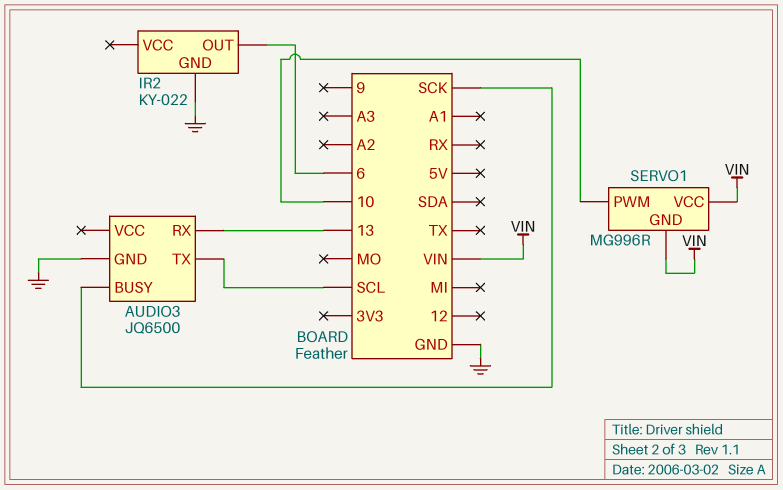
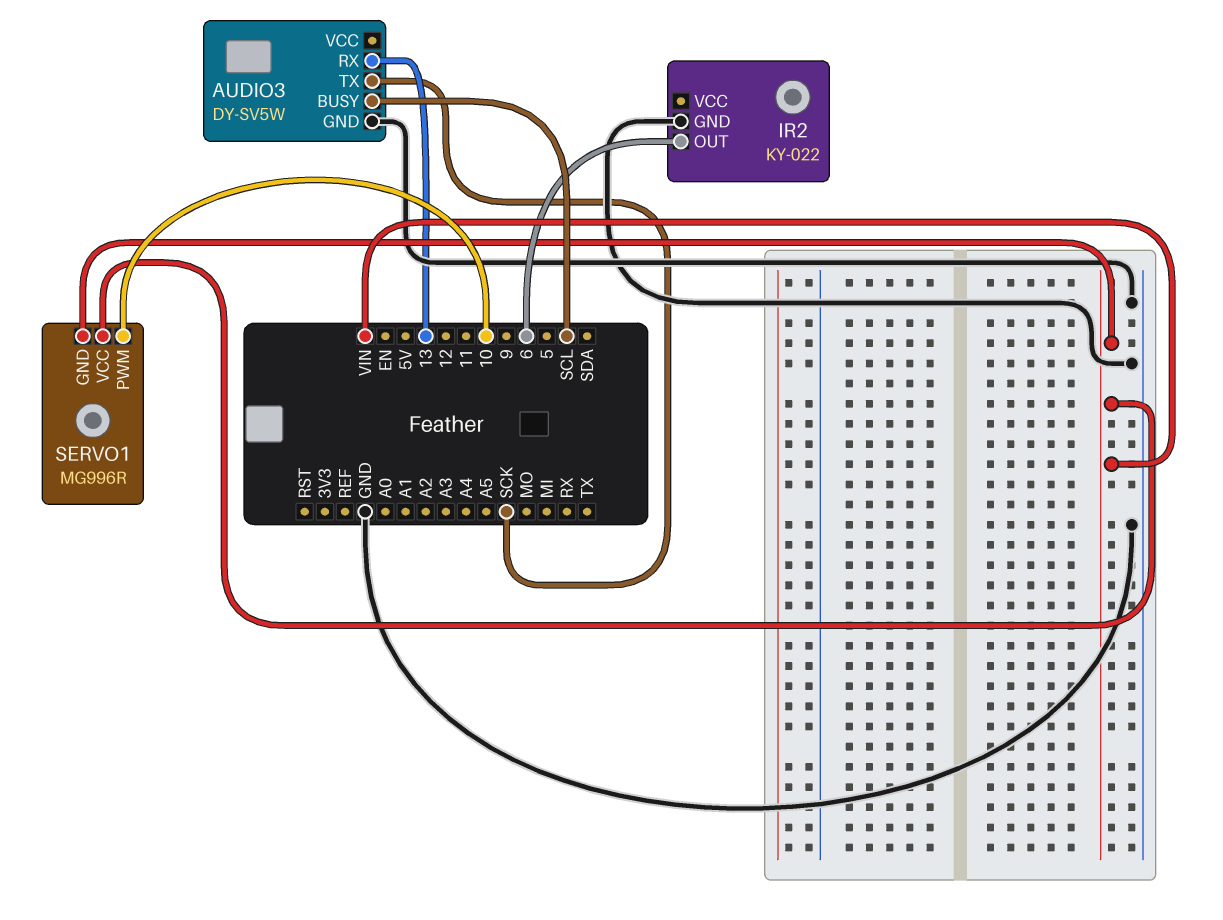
AUDIO3: JQ6500 -> DY-SV5W
AUDIO3 pin BUSY: SCK -> SCL
AUDIO3 pin TX: SCL -> SCK

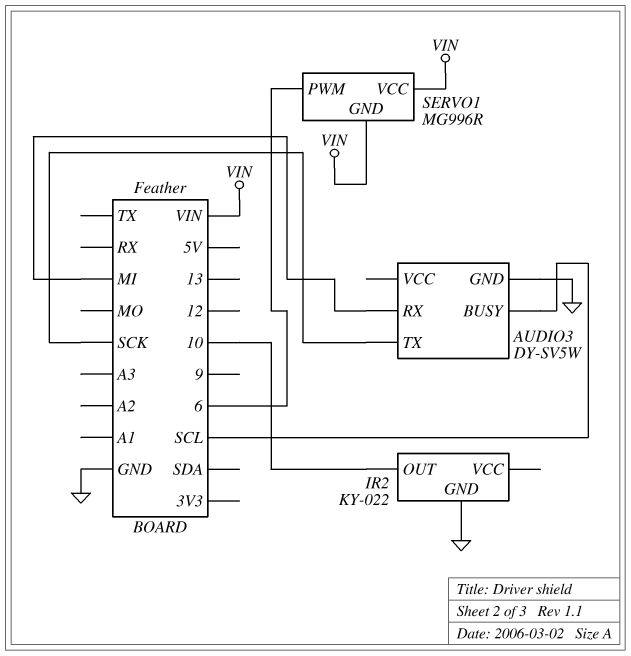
AUDIO3 pin RX: 13 -> MI
IR2 pin OUT: 6 -> 10
SERVO1 pin PWM: 10 -> 6

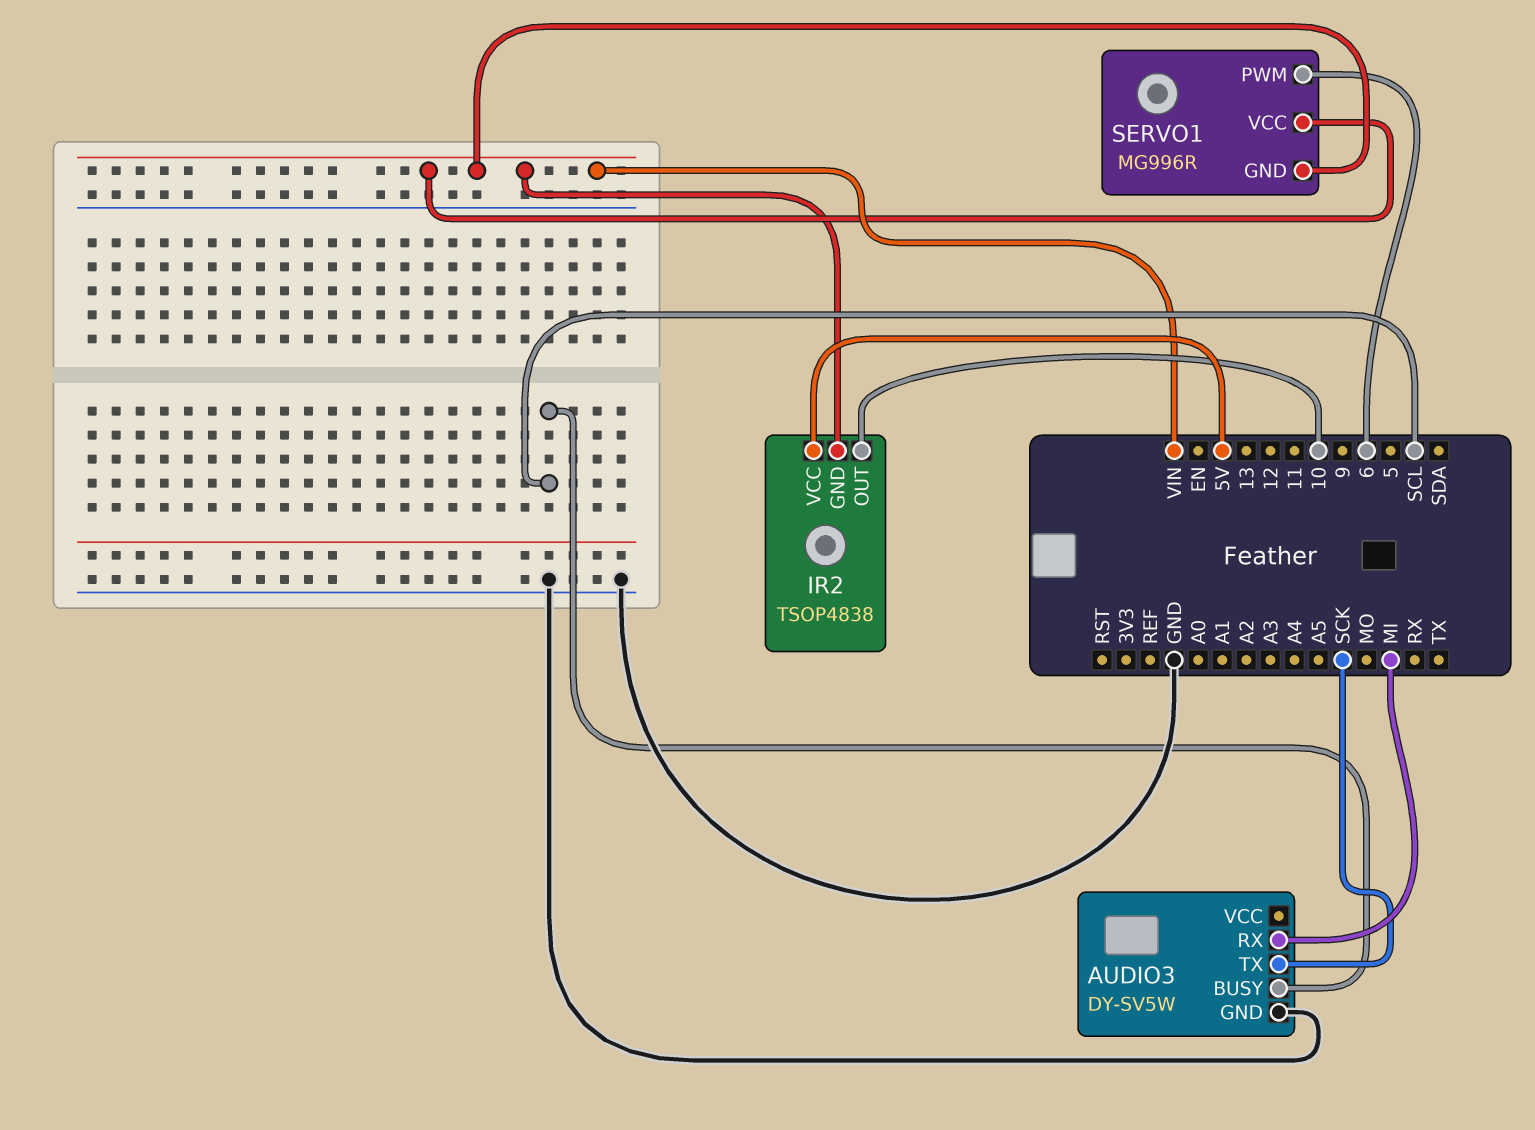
IR2: KY-022 -> TSOP4838
IR2 pin GND: GND -> VIN
IR2 pin VCC: none -> 5V

